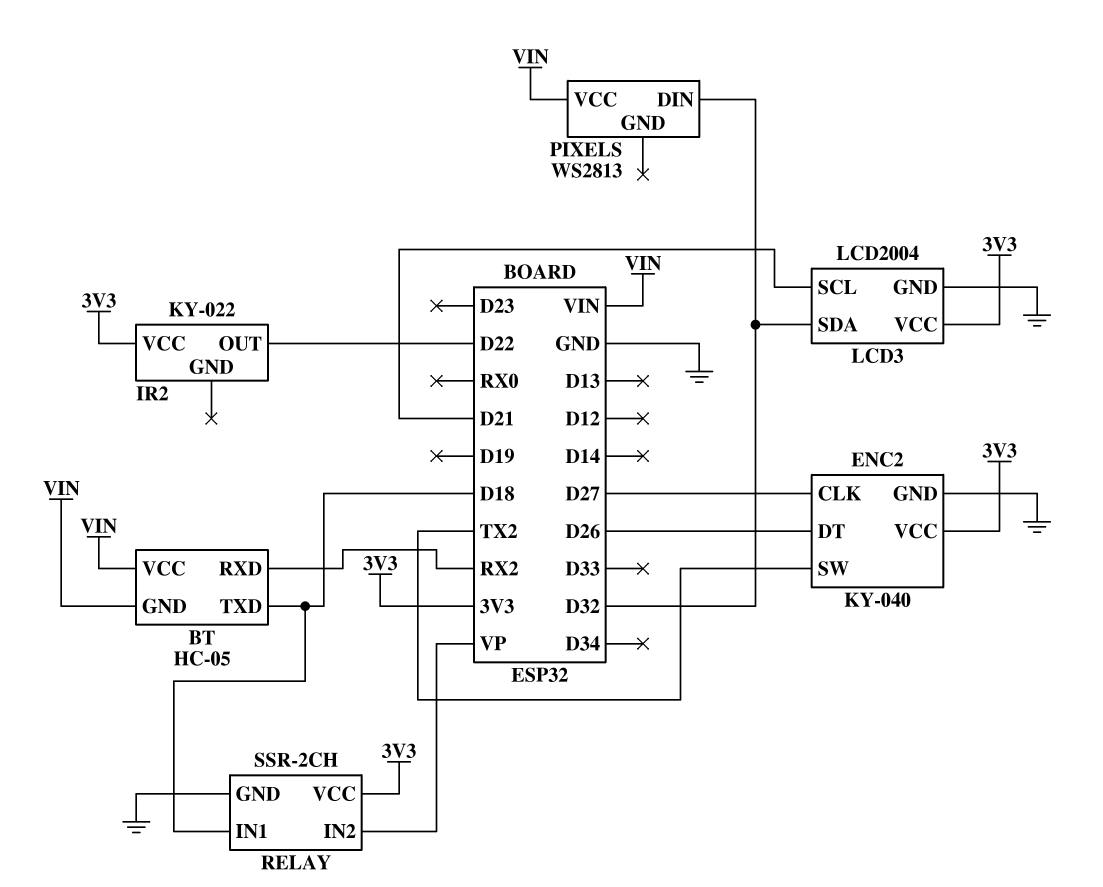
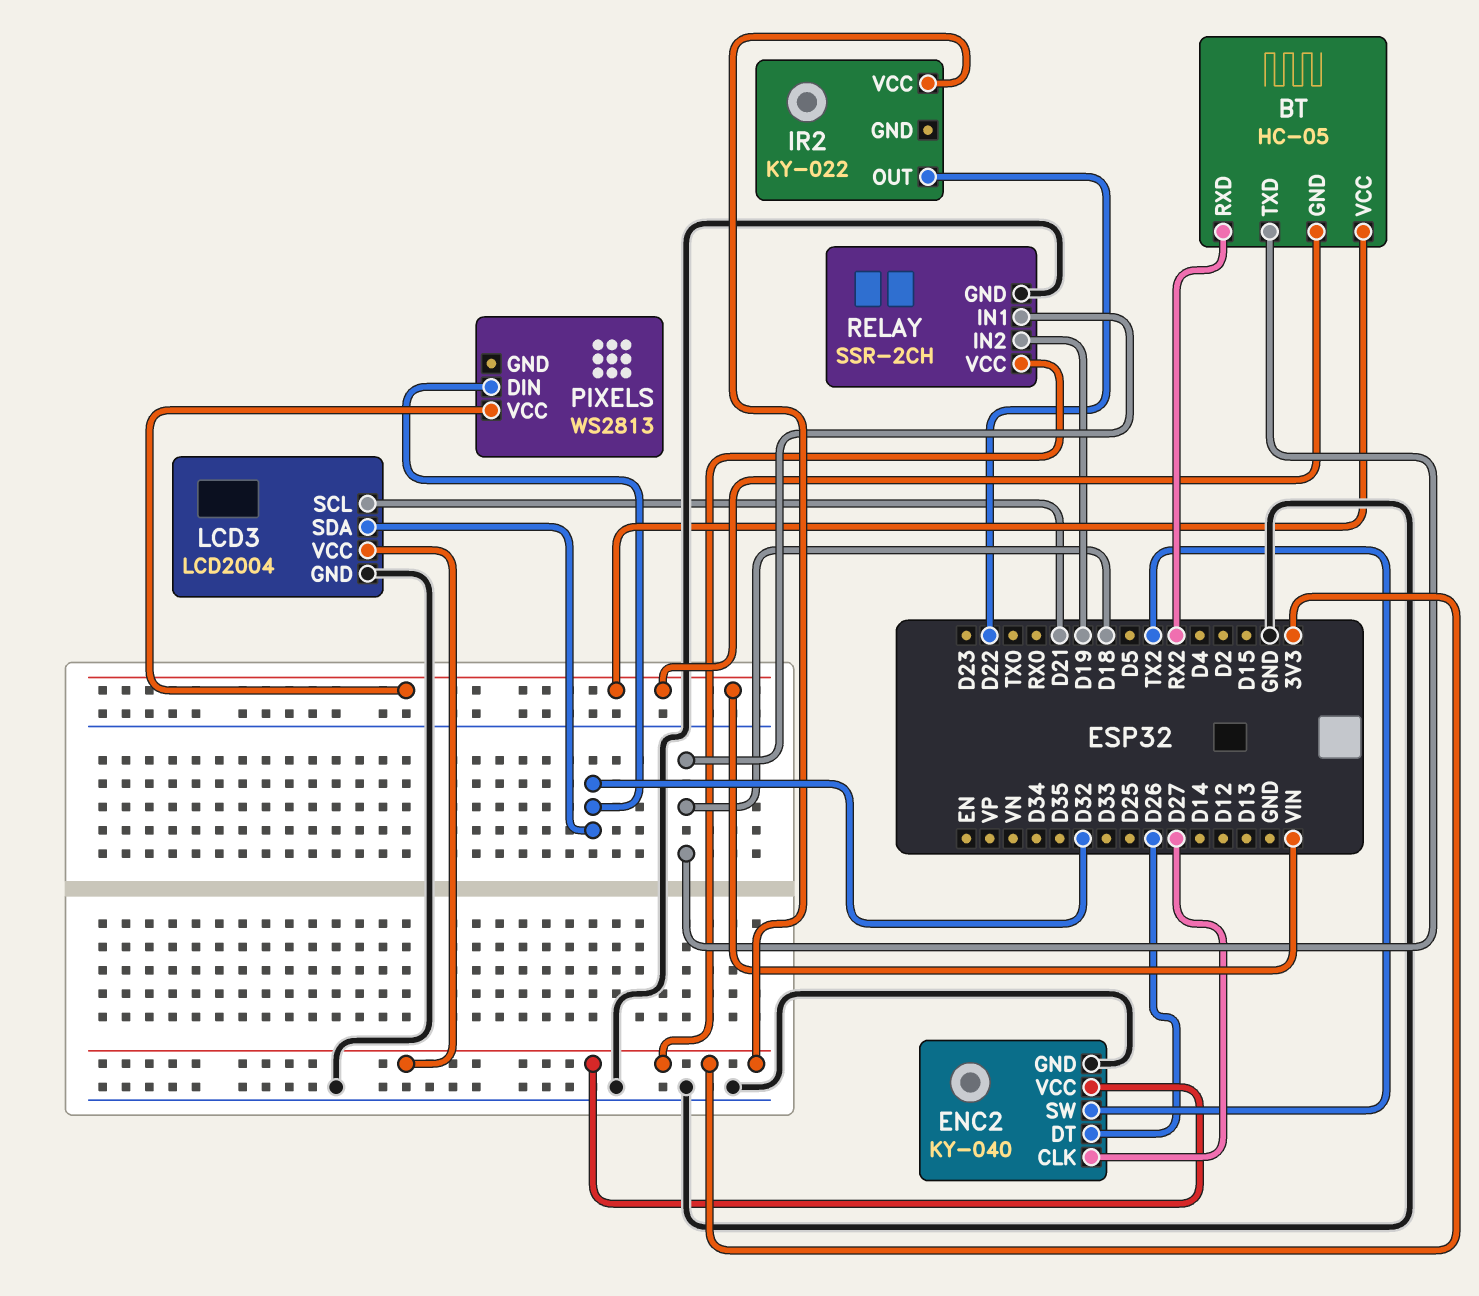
RELAY pin IN2: VP -> D19

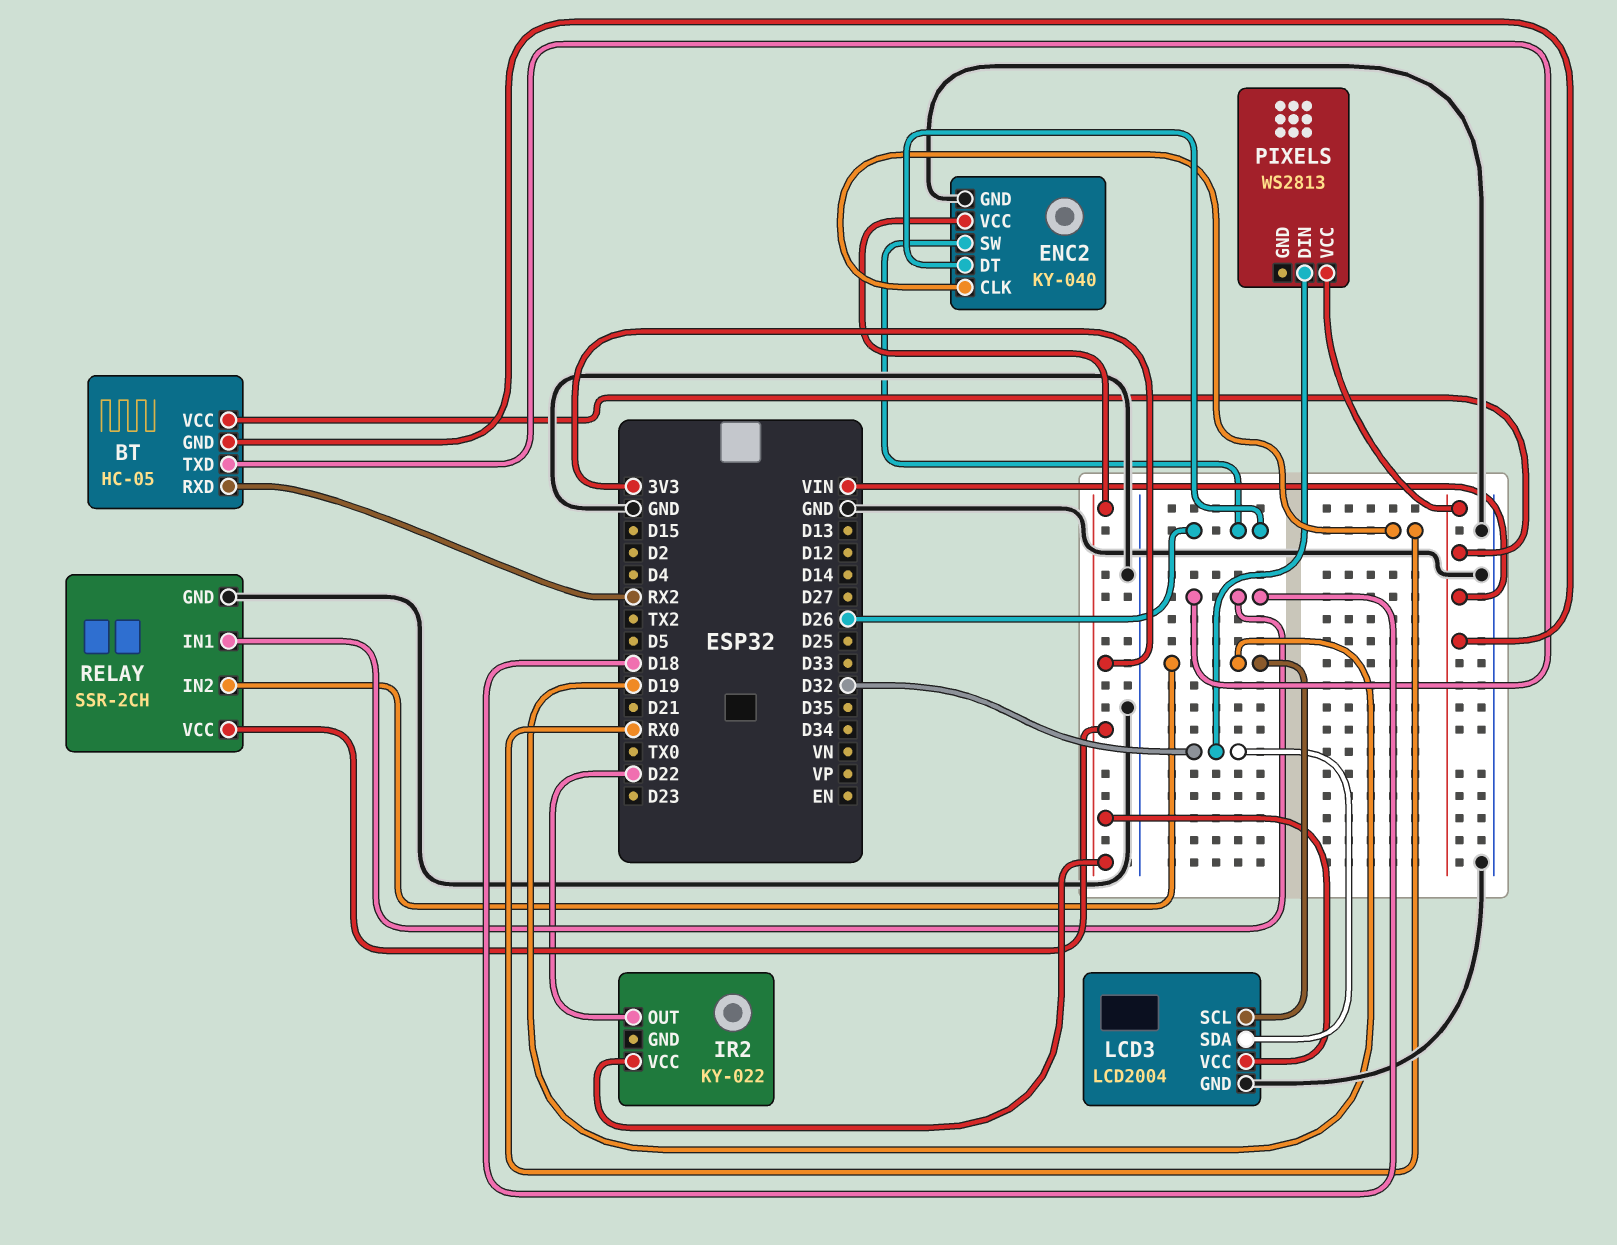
ENC2 pin CLK: D27 -> RX0
ENC2 pin SW: TX2 -> D26
LCD3 pin SCL: D21 -> D19

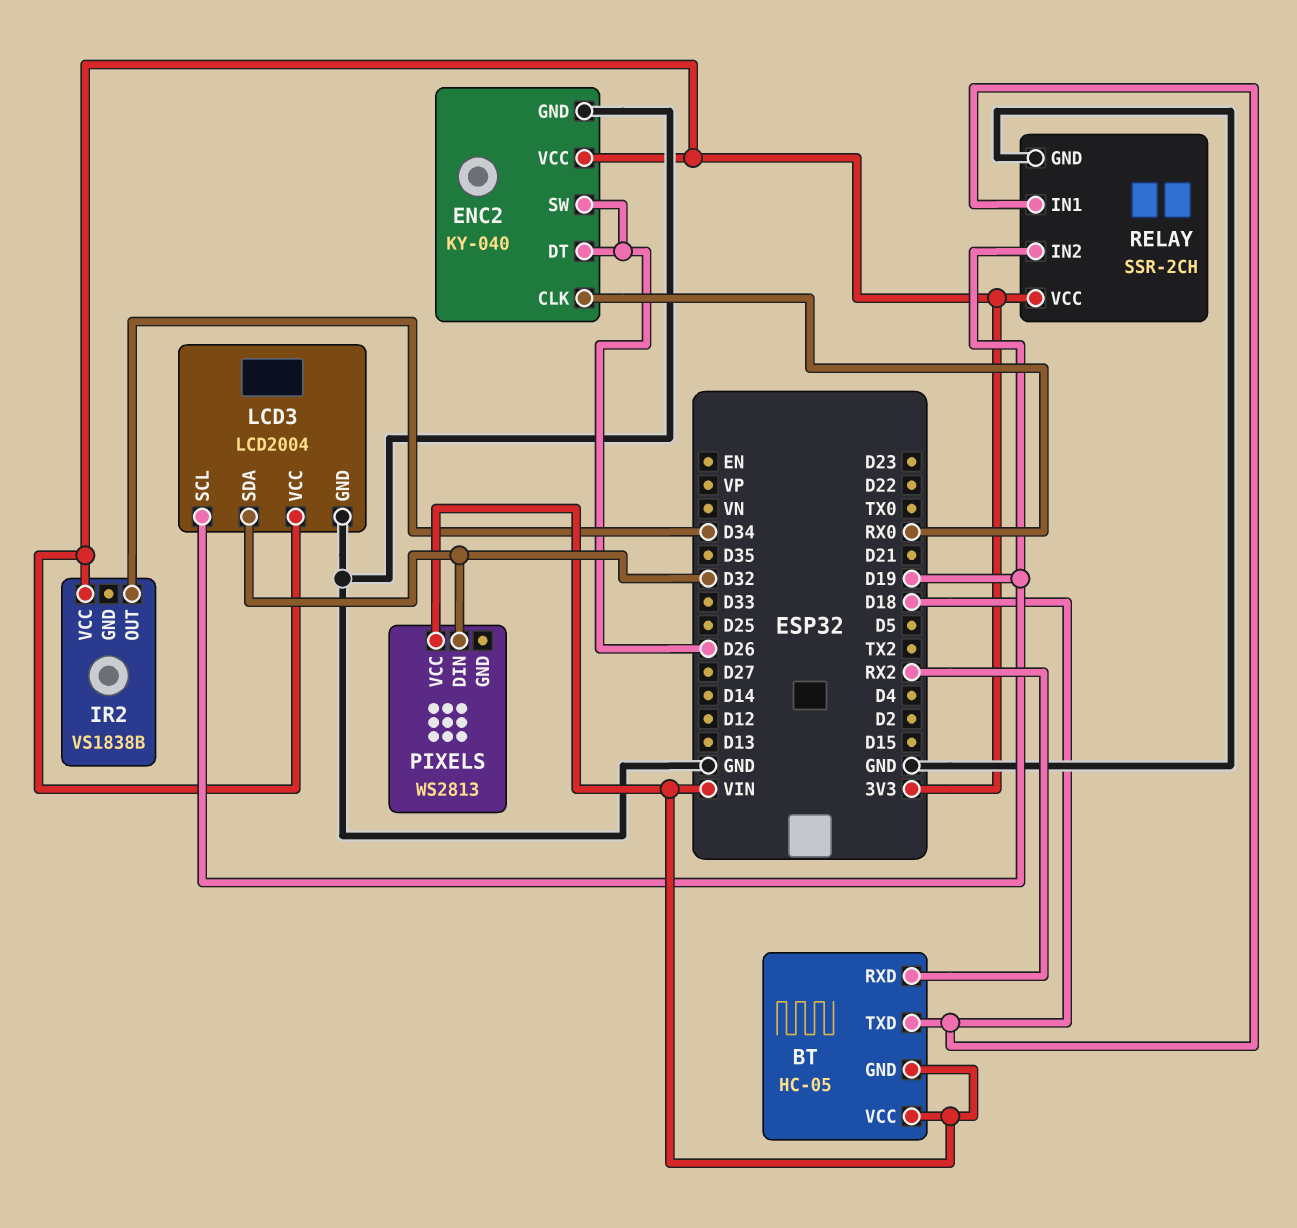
IR2: KY-022 -> VS1838B
IR2 pin OUT: D22 -> D34

